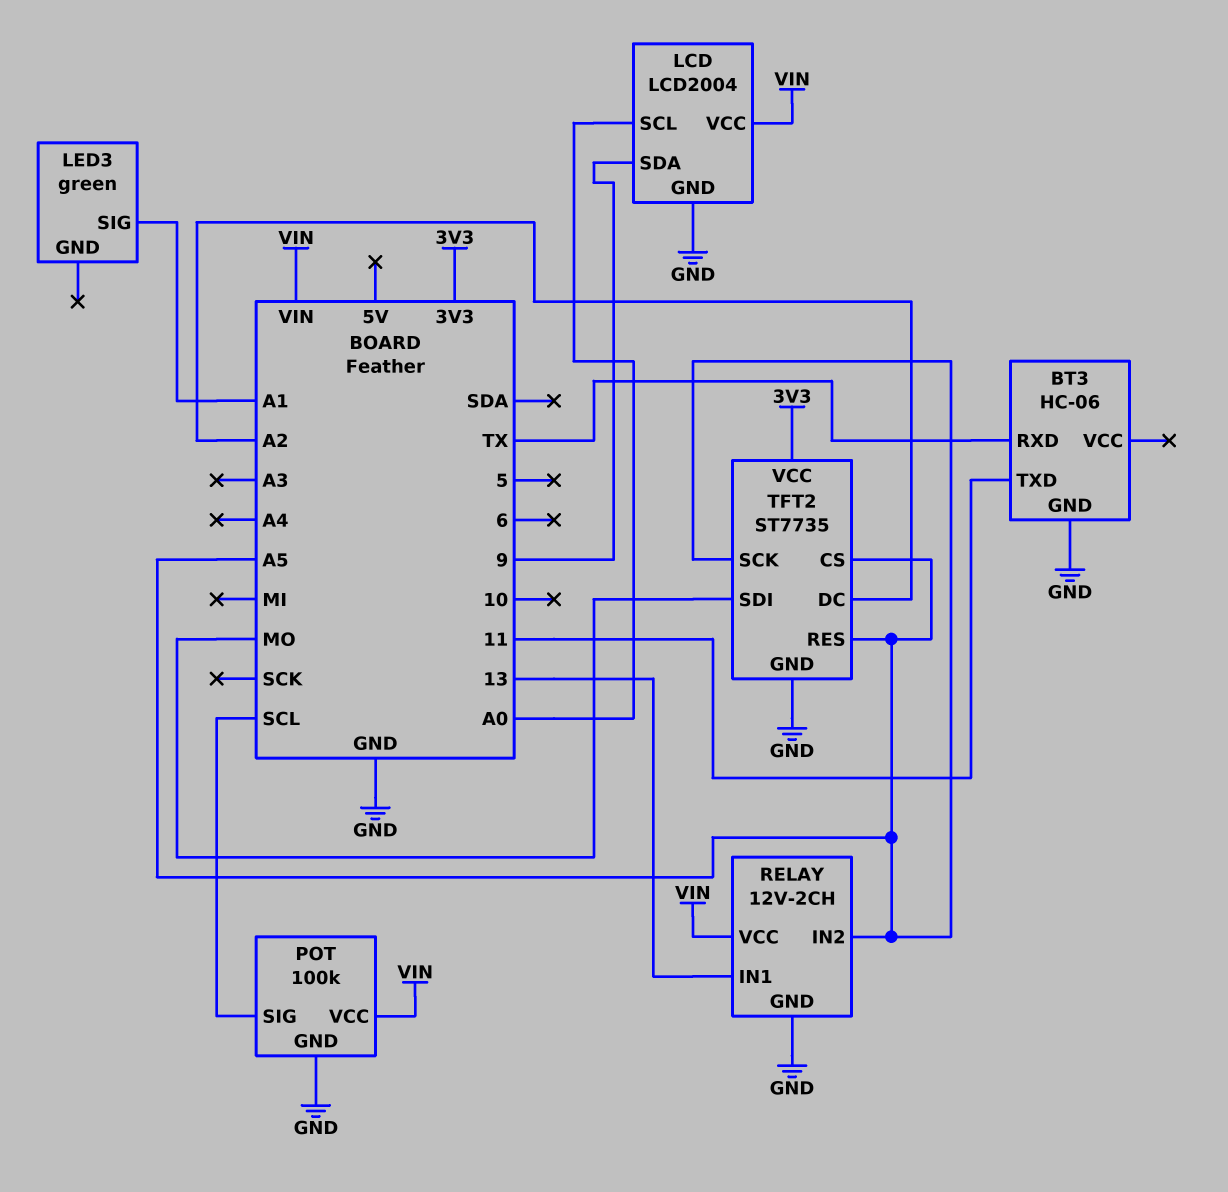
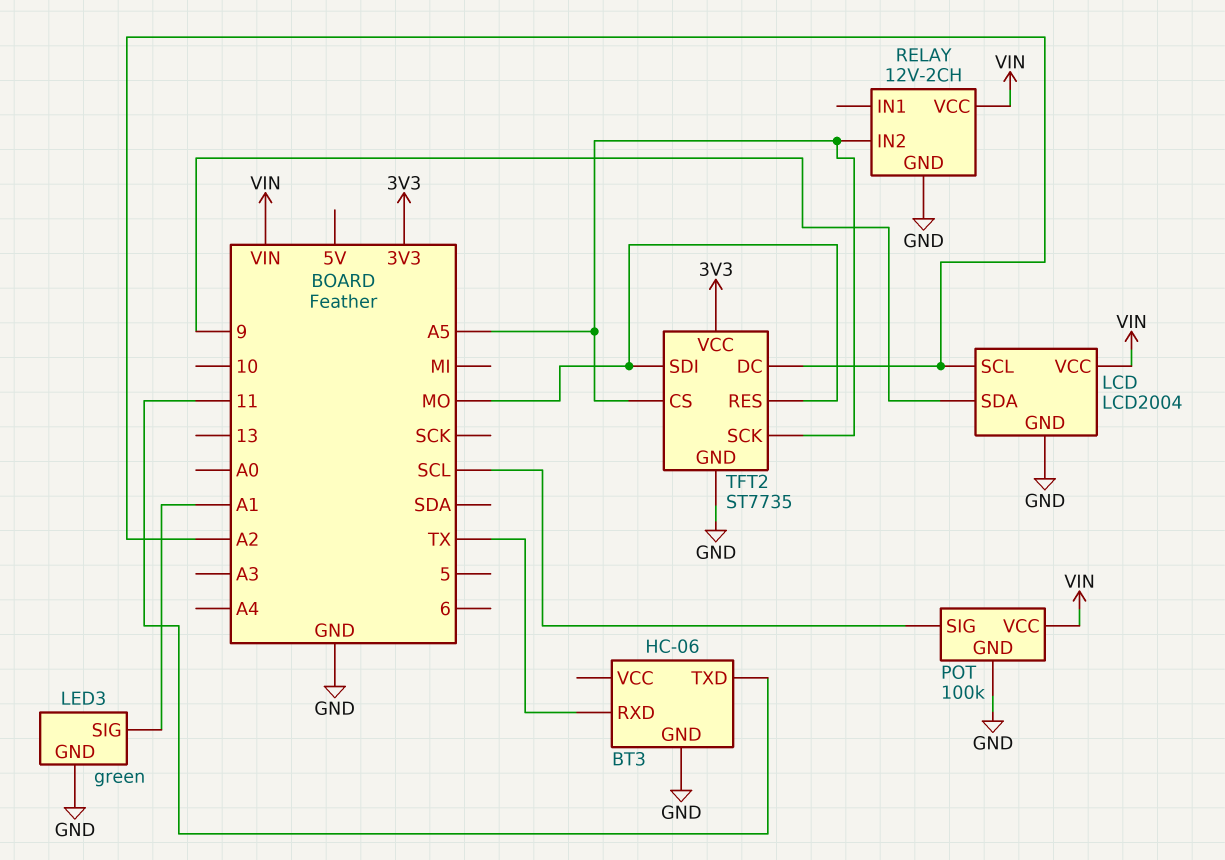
LCD pin SCL: A0 -> A2
LED3 pin GND: none -> GND
RELAY pin IN1: 13 -> none
TFT2 pin RES: A5 -> MO

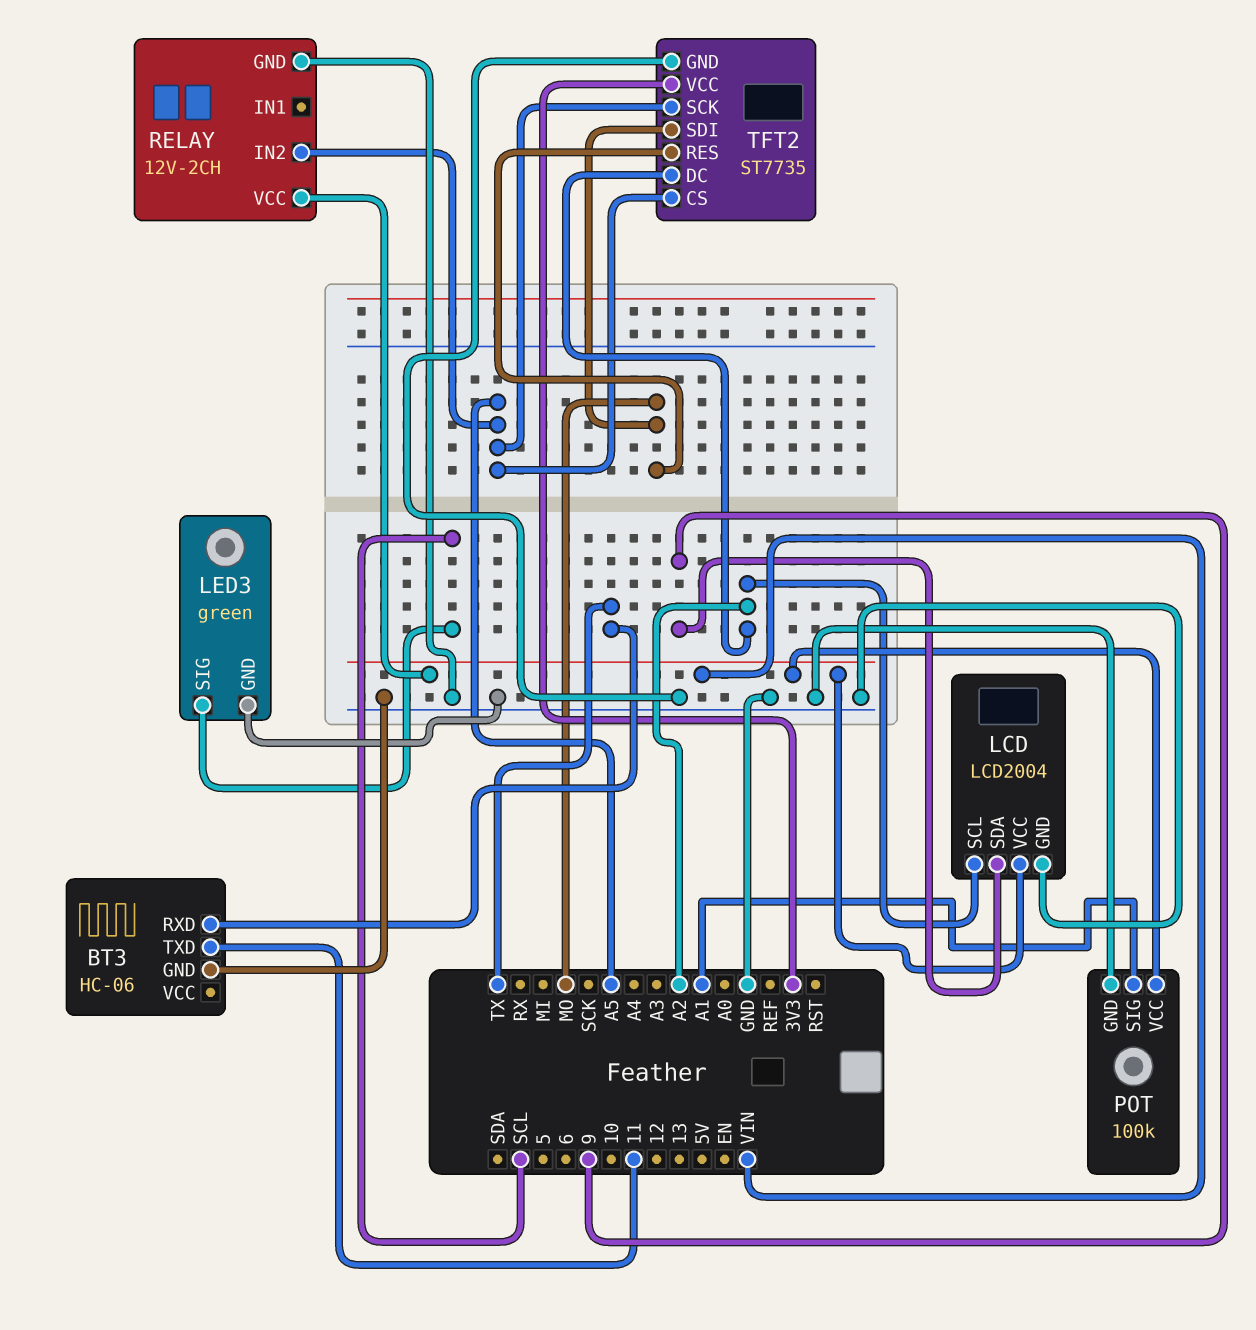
LED3 pin SIG: A1 -> SCL
POT pin SIG: SCL -> A1

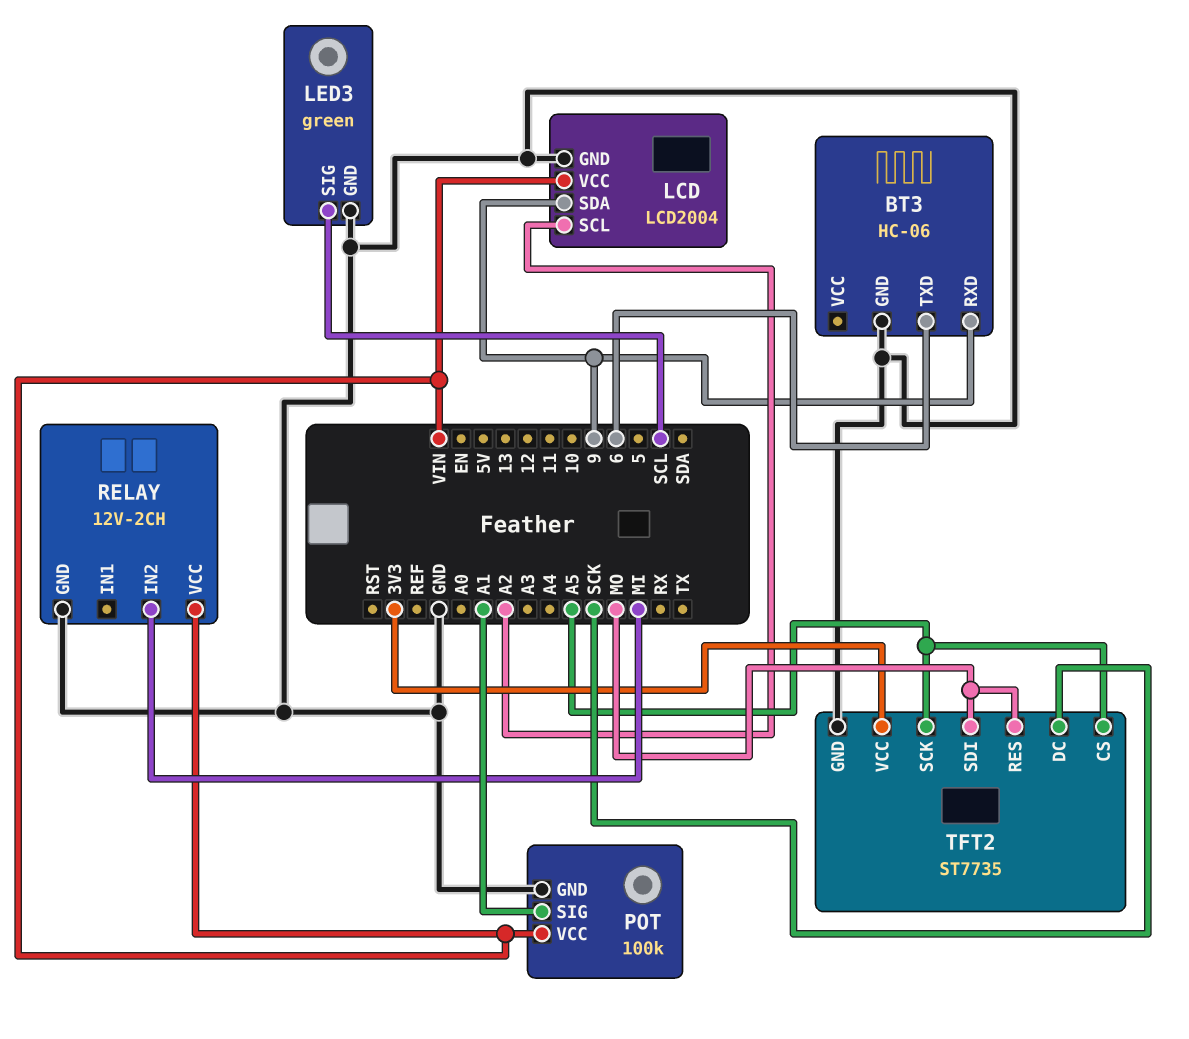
BT3 pin RXD: TX -> 9
BT3 pin TXD: 11 -> 6
RELAY pin IN2: A5 -> MI
TFT2 pin DC: A2 -> SCK

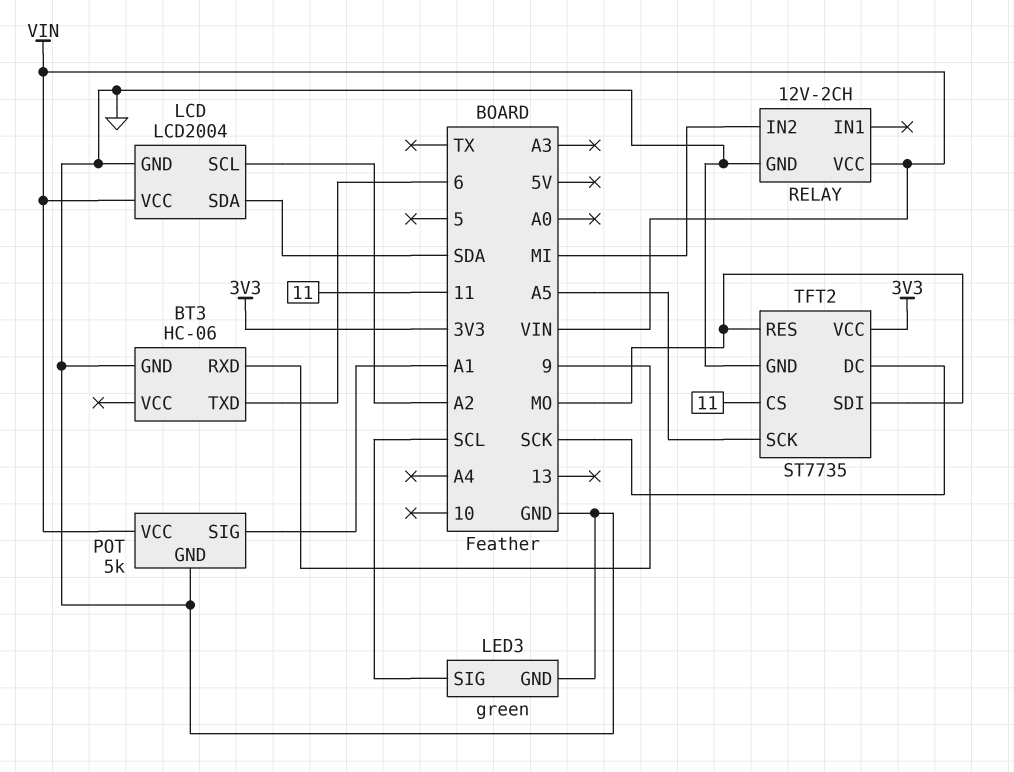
LCD pin SDA: 9 -> SDA
POT: 100k -> 5k
TFT2 pin CS: A5 -> 11

